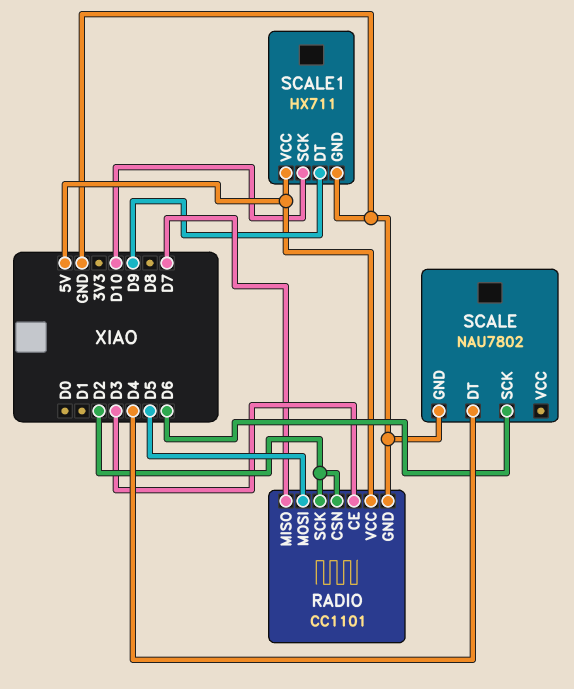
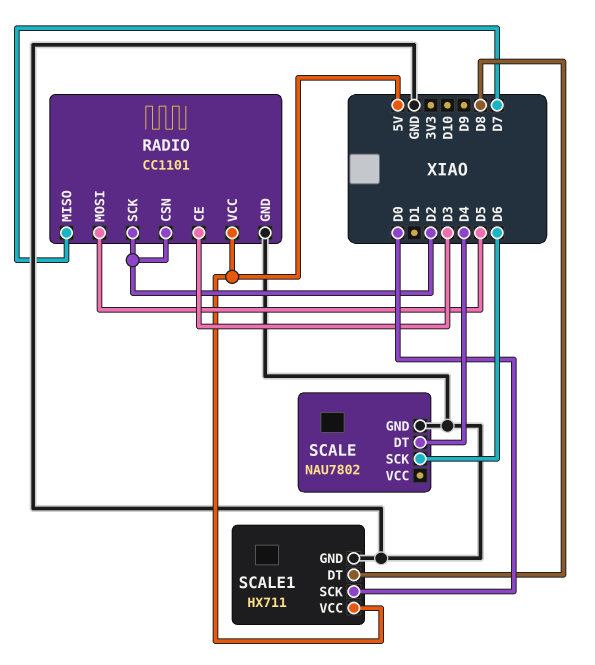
SCALE1 pin DT: D9 -> D8
SCALE1 pin SCK: D10 -> D0

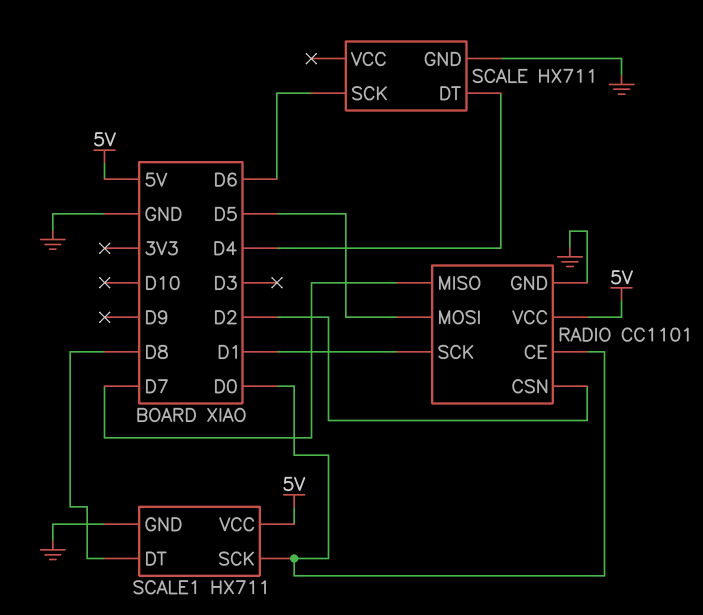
RADIO pin CE: D3 -> D0
RADIO pin SCK: D2 -> D1
SCALE: NAU7802 -> HX711

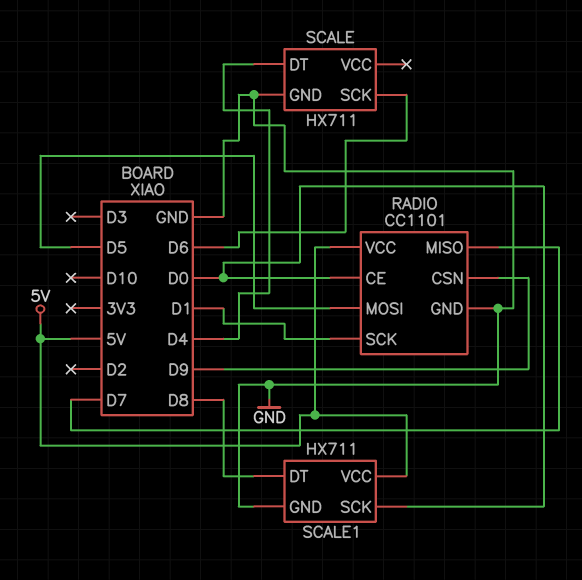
RADIO pin CSN: D2 -> D9

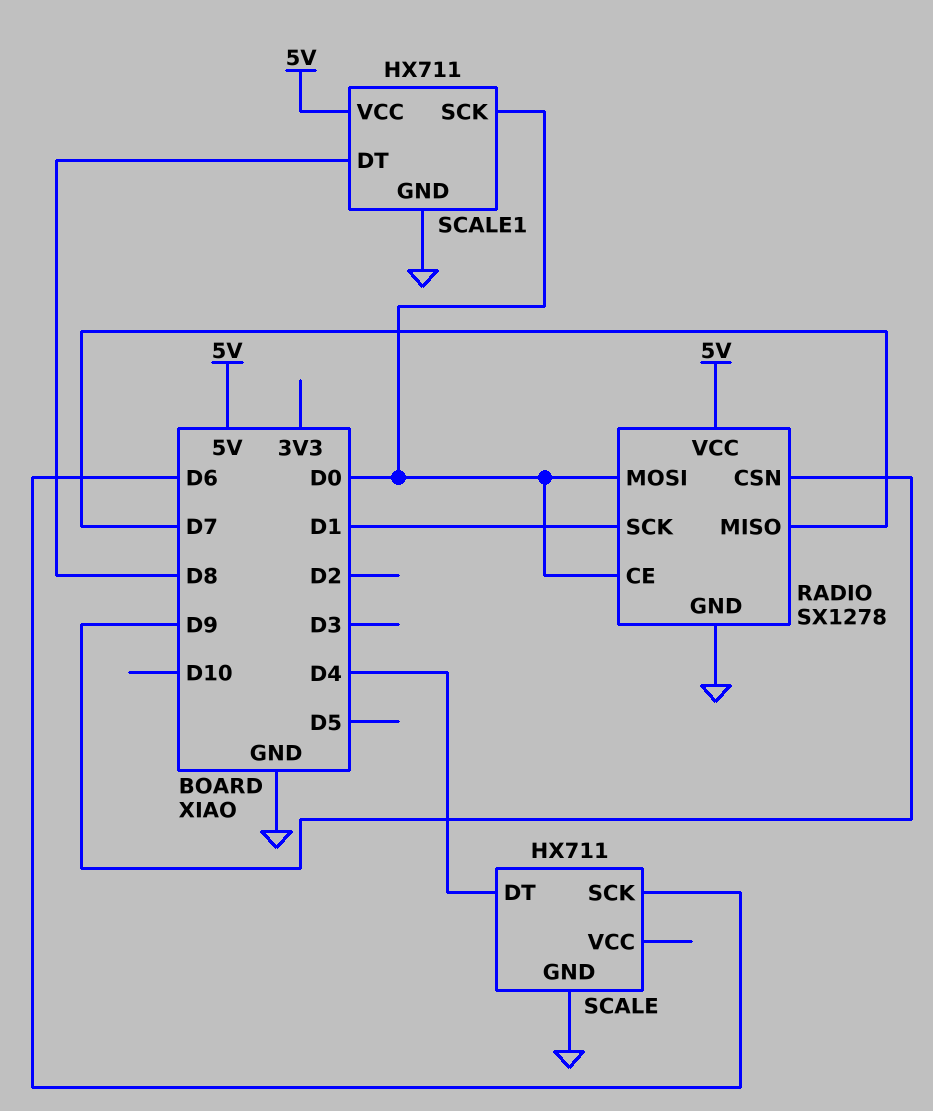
RADIO: CC1101 -> SX1278
RADIO pin MOSI: D5 -> D0

